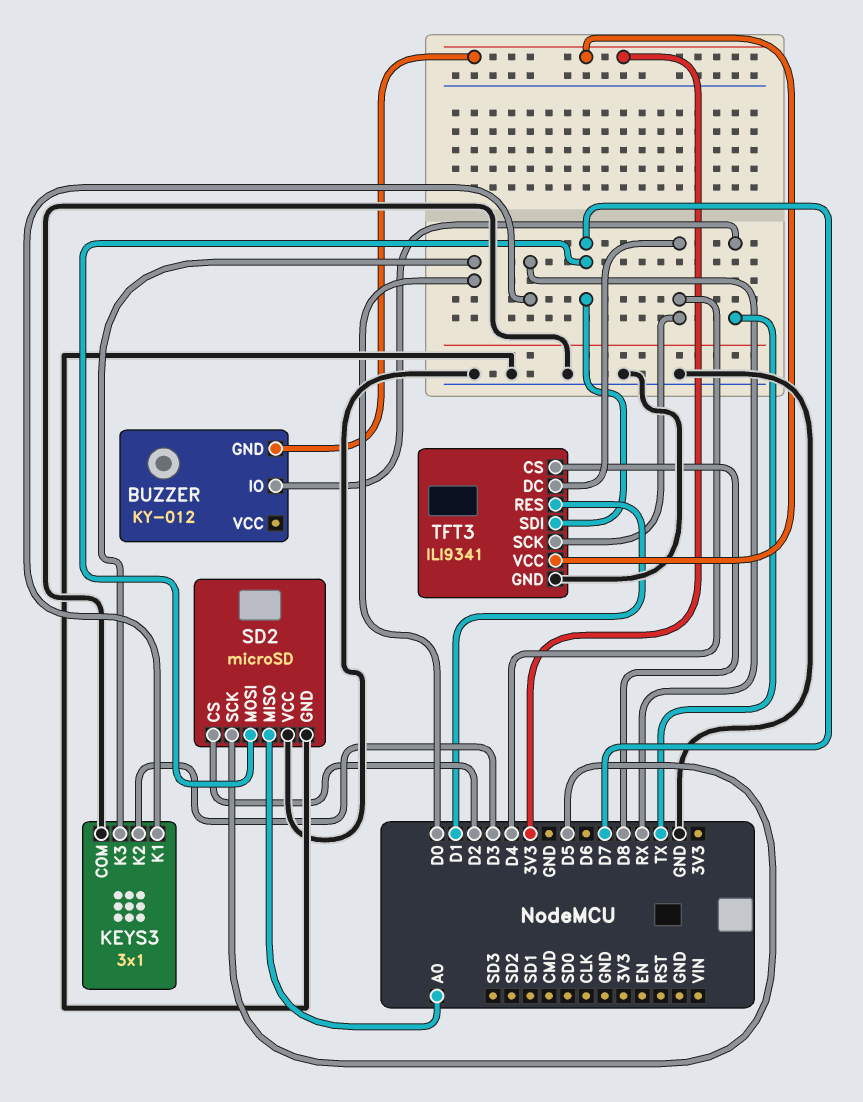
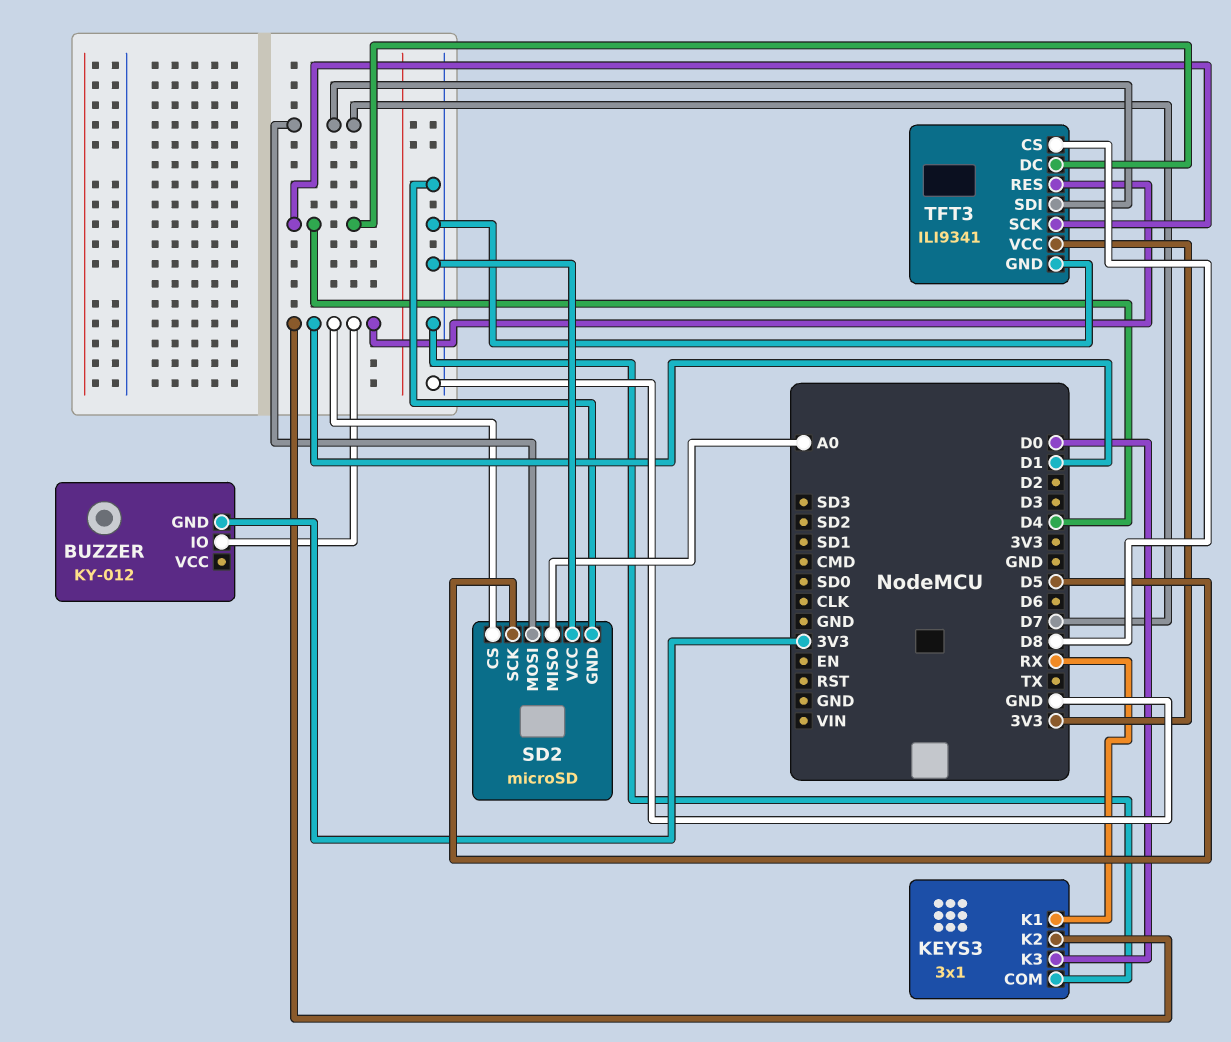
BUZZER pin IO: TX -> D1
KEYS3 pin K2: D3 -> D1
SD2 pin CS: D2 -> D1

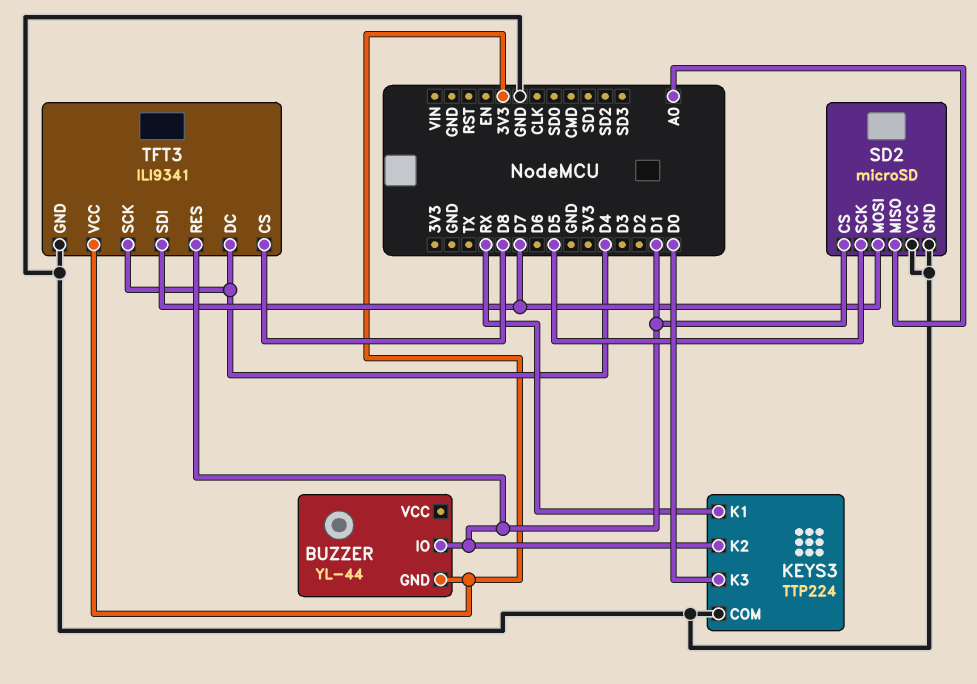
BUZZER: KY-012 -> YL-44
KEYS3: 3x1 -> TTP224

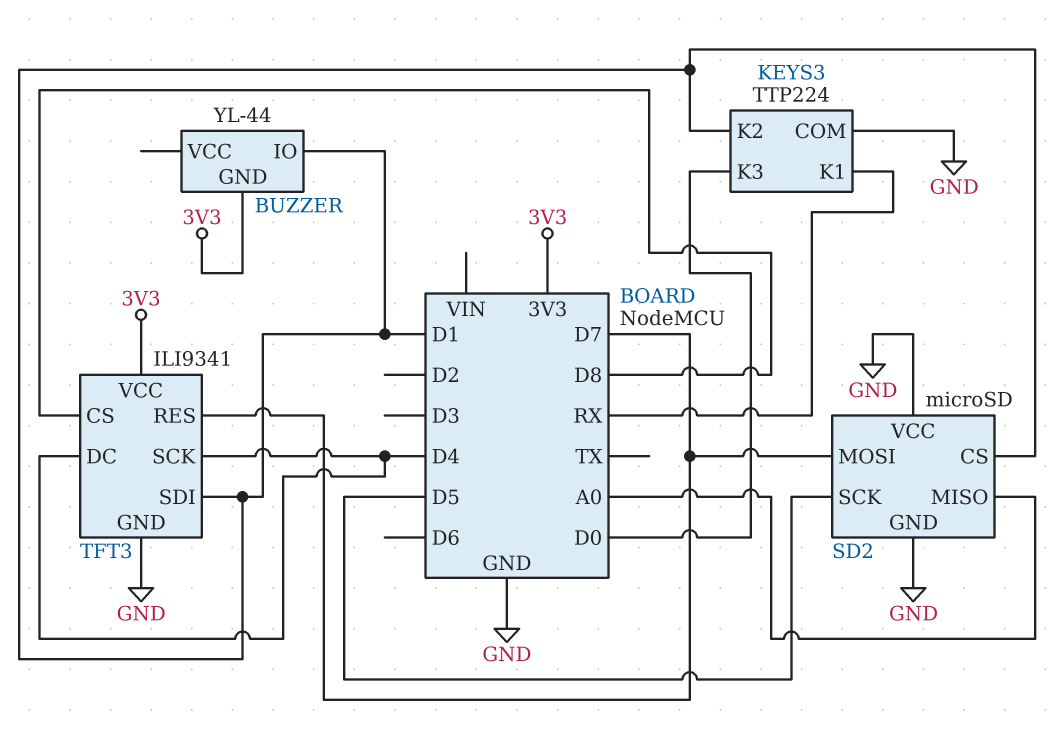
TFT3 pin RES: D1 -> D7
TFT3 pin SDI: D7 -> D1

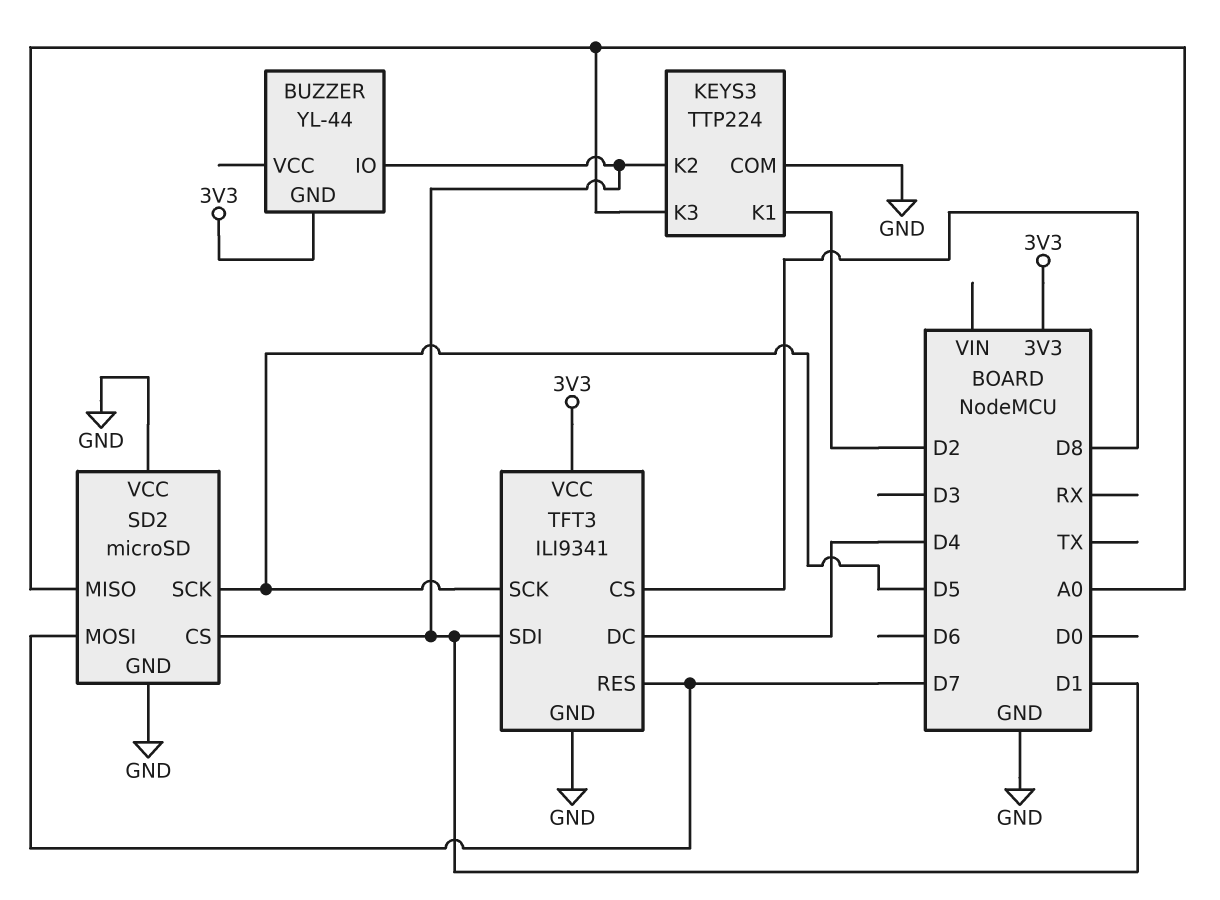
KEYS3 pin K1: RX -> D2
KEYS3 pin K3: D0 -> A0
TFT3 pin SCK: D4 -> D5

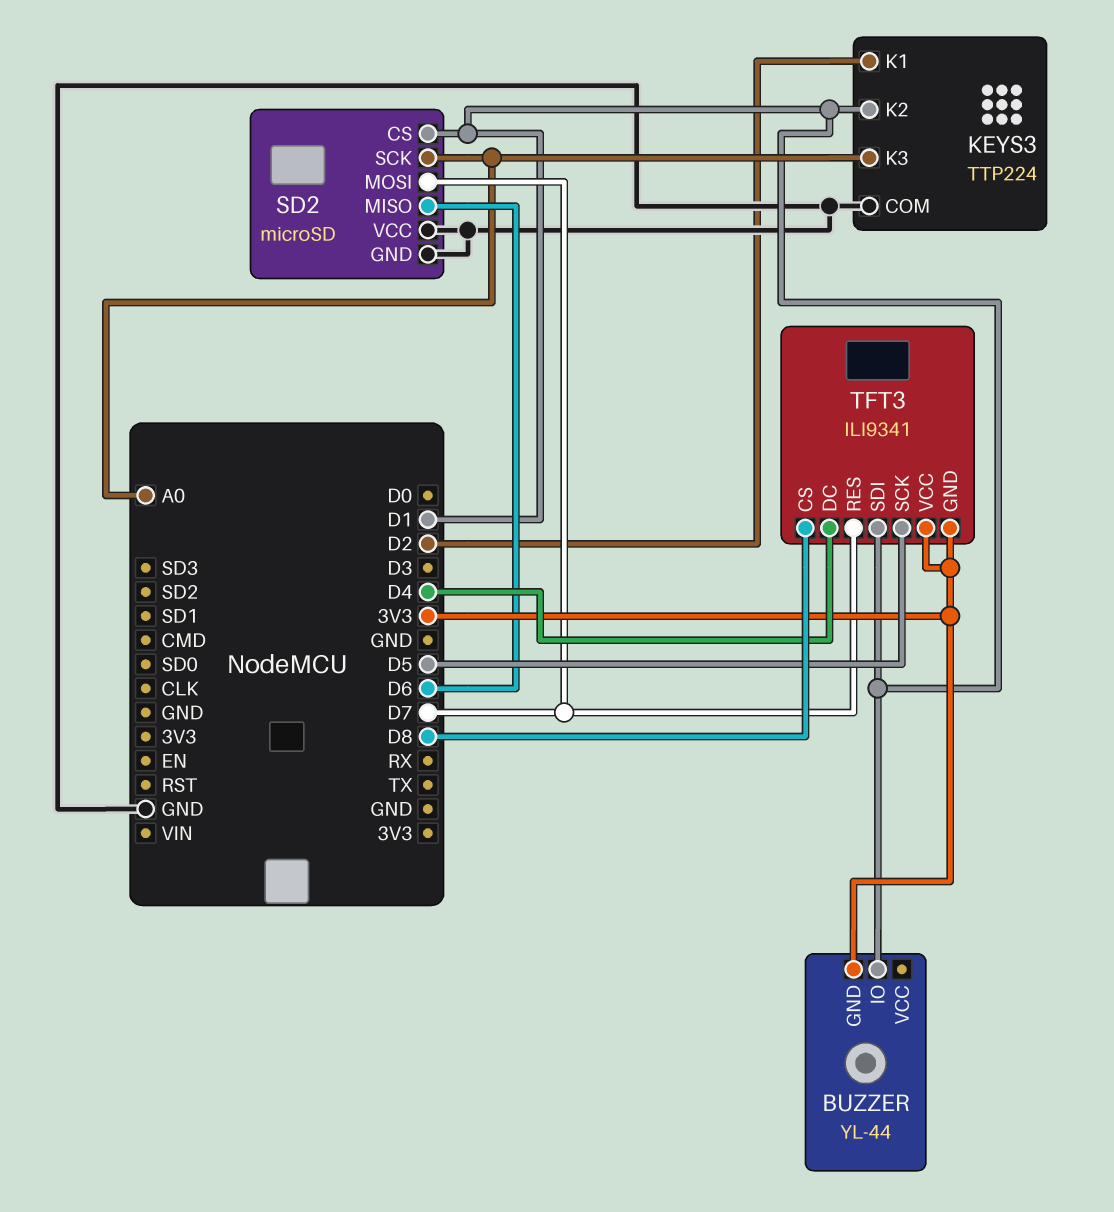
SD2 pin MISO: A0 -> D6
SD2 pin SCK: D5 -> A0
TFT3 pin GND: GND -> 3V3

